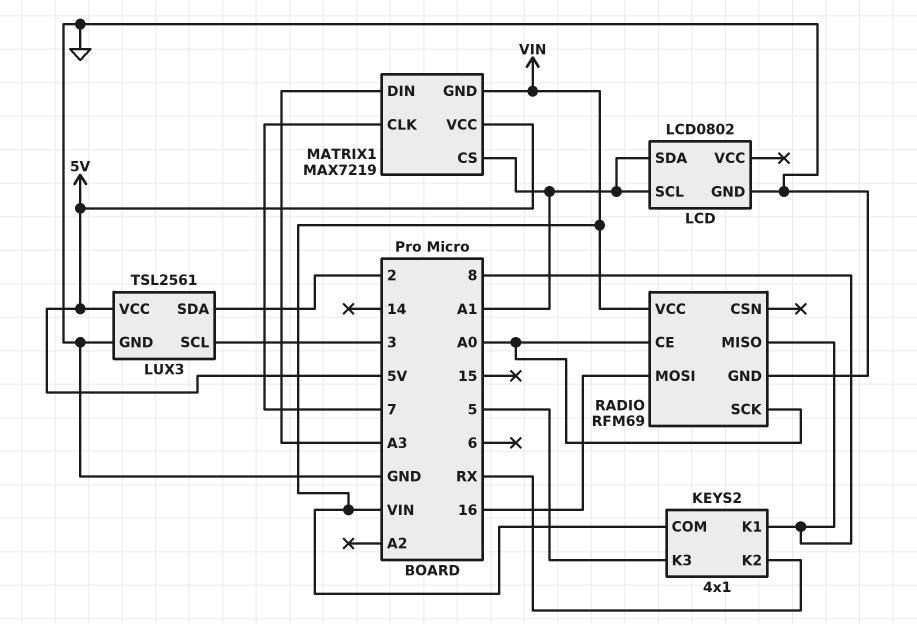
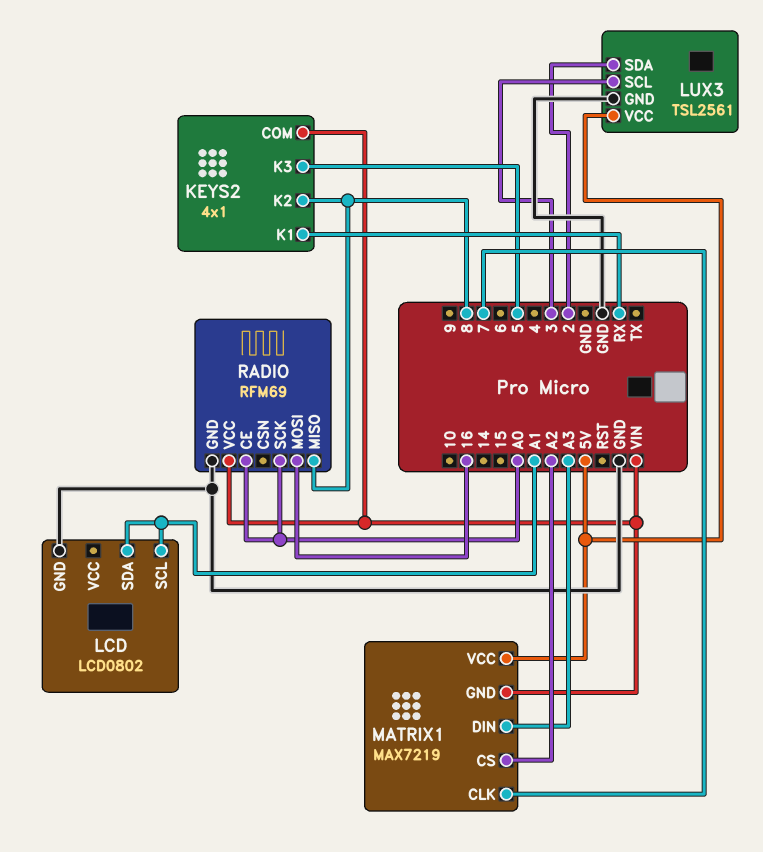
KEYS2 pin K1: 8 -> RX
KEYS2 pin K2: RX -> 8
MATRIX1 pin CS: A1 -> A2

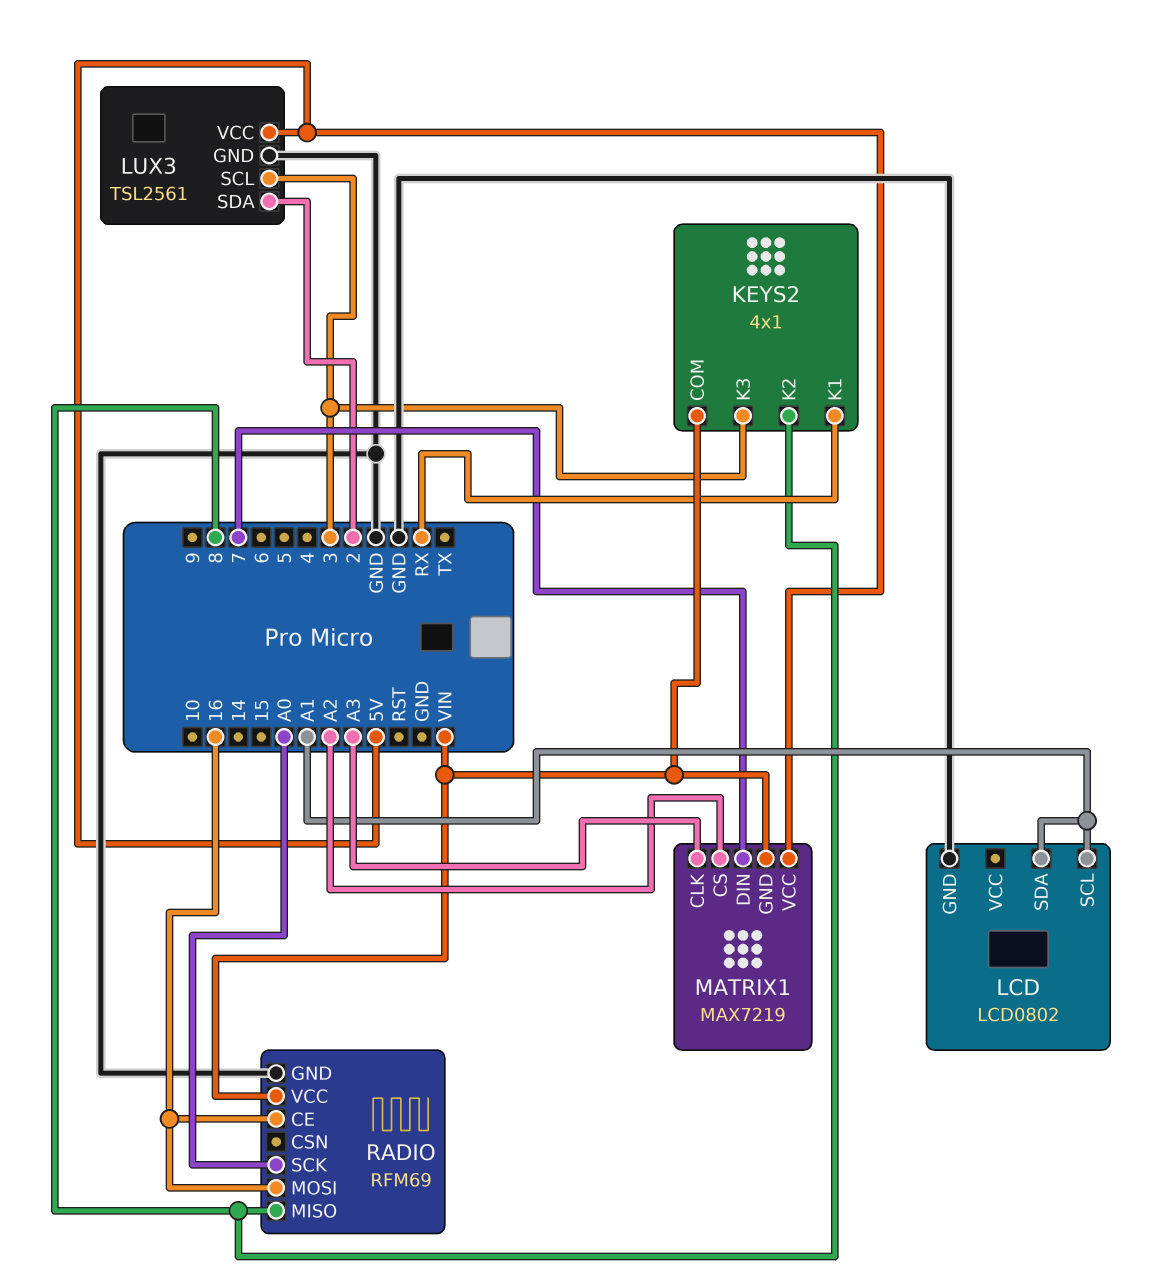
KEYS2 pin K3: 5 -> 3
MATRIX1 pin CLK: 7 -> A3
MATRIX1 pin DIN: A3 -> 7
RADIO pin CE: A0 -> 16

